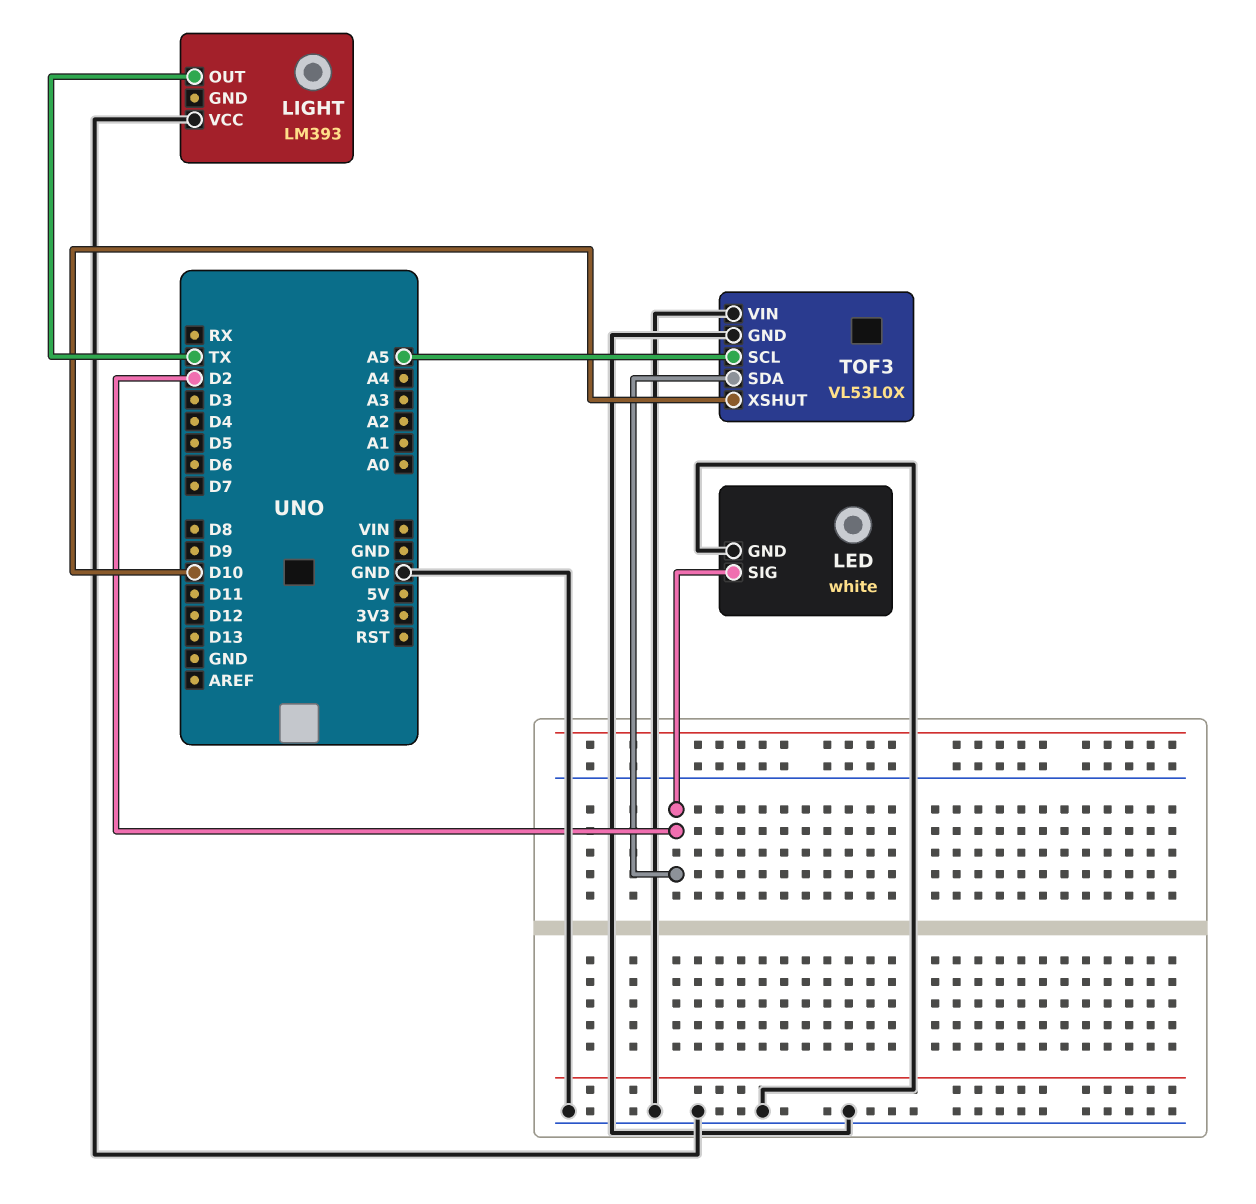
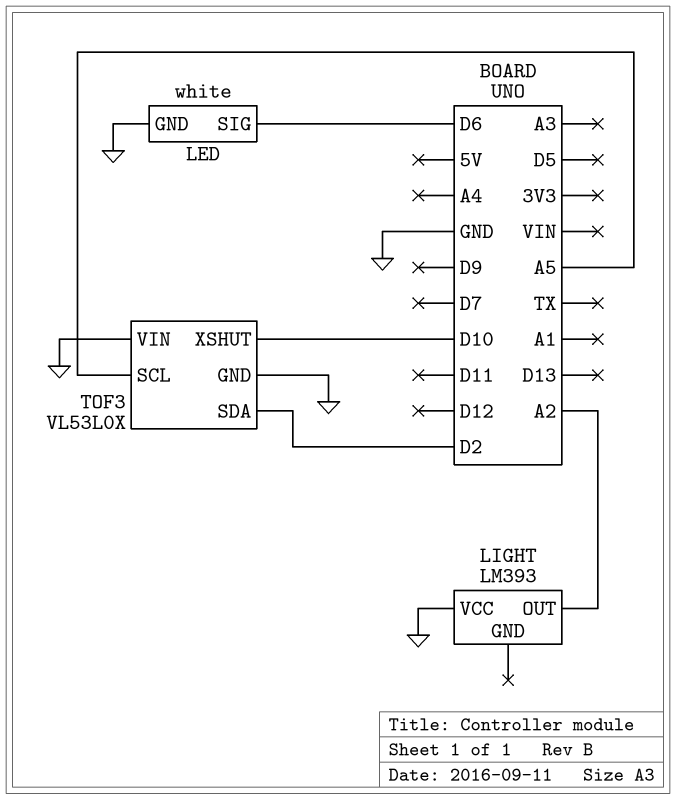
LED pin SIG: D2 -> D6
LIGHT pin OUT: TX -> A2

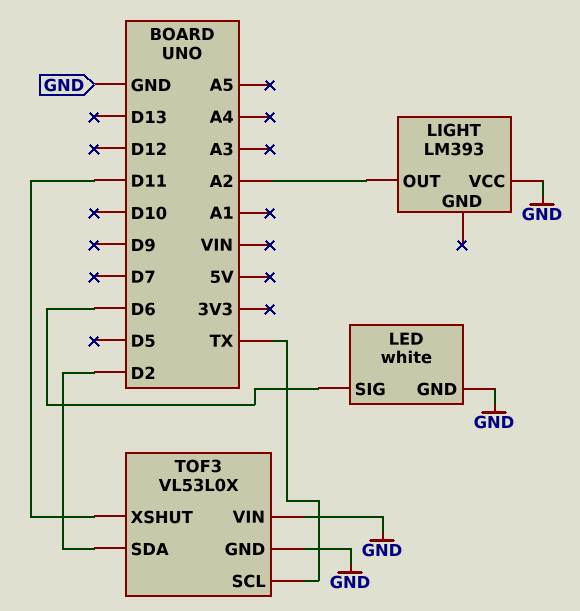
TOF3 pin SCL: A5 -> TX
TOF3 pin XSHUT: D10 -> D11

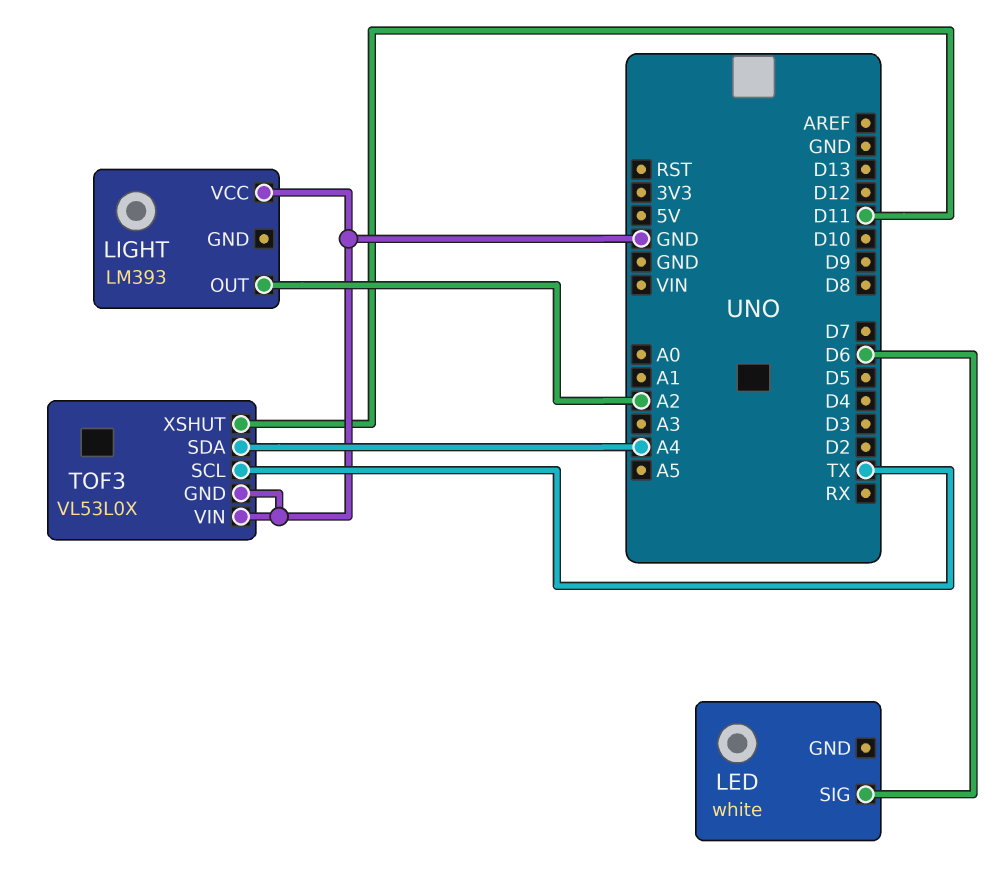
LED pin GND: GND -> none
TOF3 pin SDA: D2 -> A4

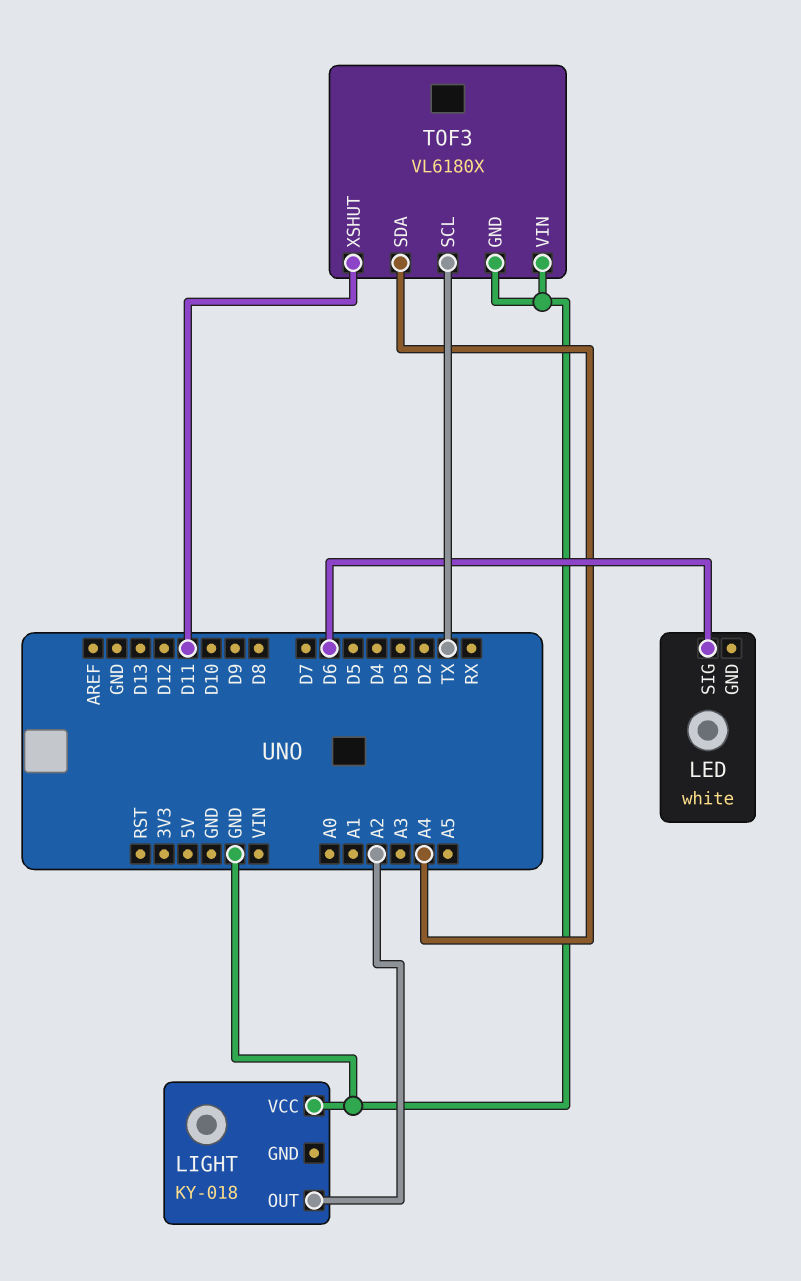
LIGHT: LM393 -> KY-018
TOF3: VL53L0X -> VL6180X

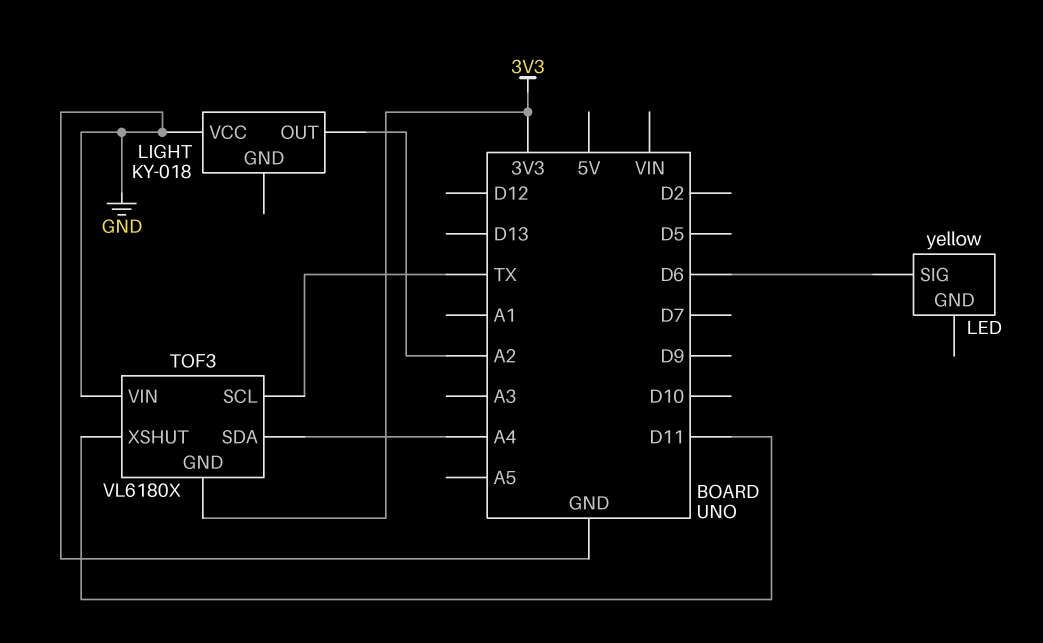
LED: white -> yellow
TOF3 pin GND: GND -> 3V3

